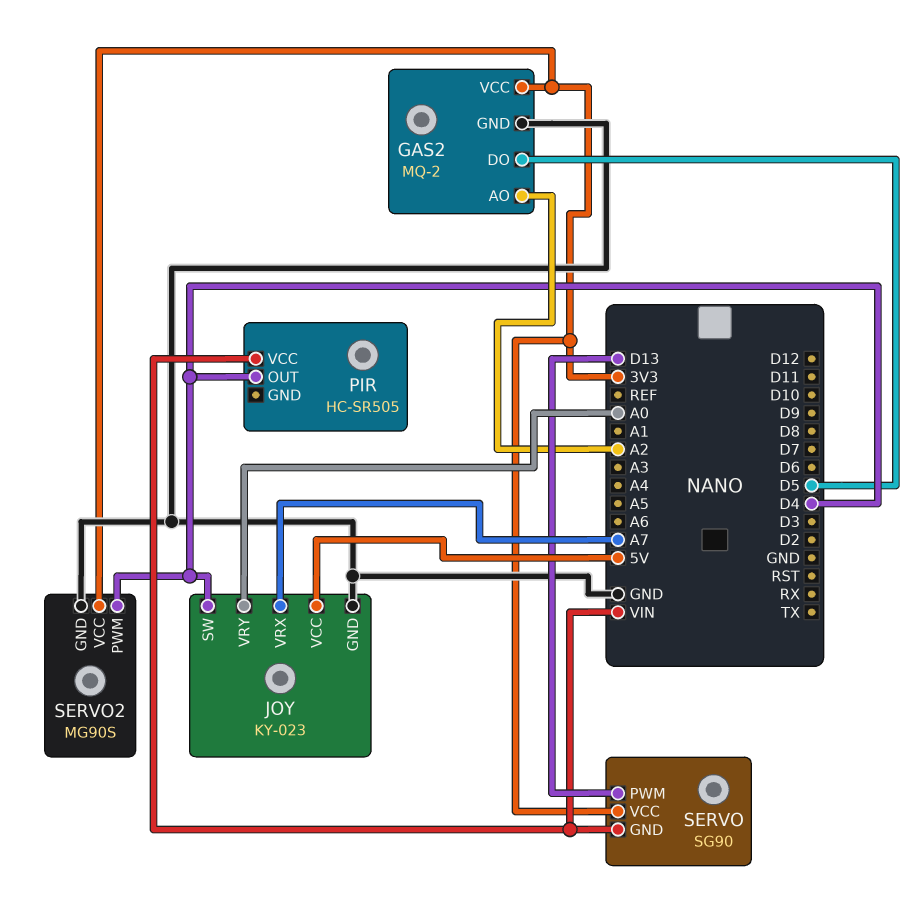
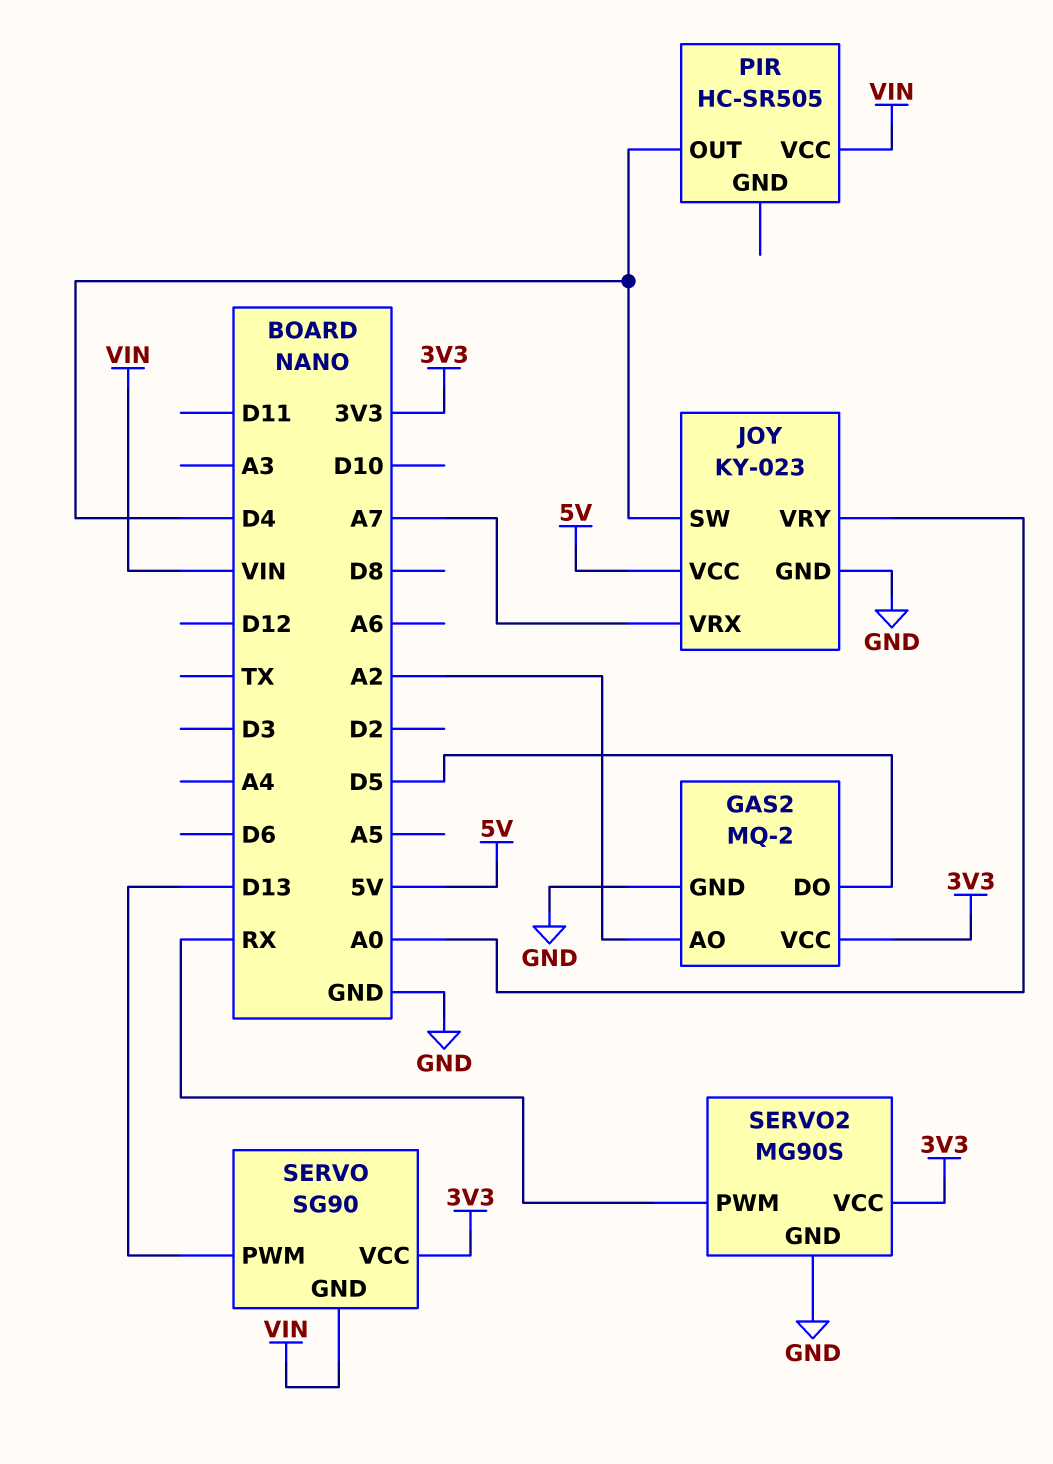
SERVO2 pin PWM: D4 -> RX

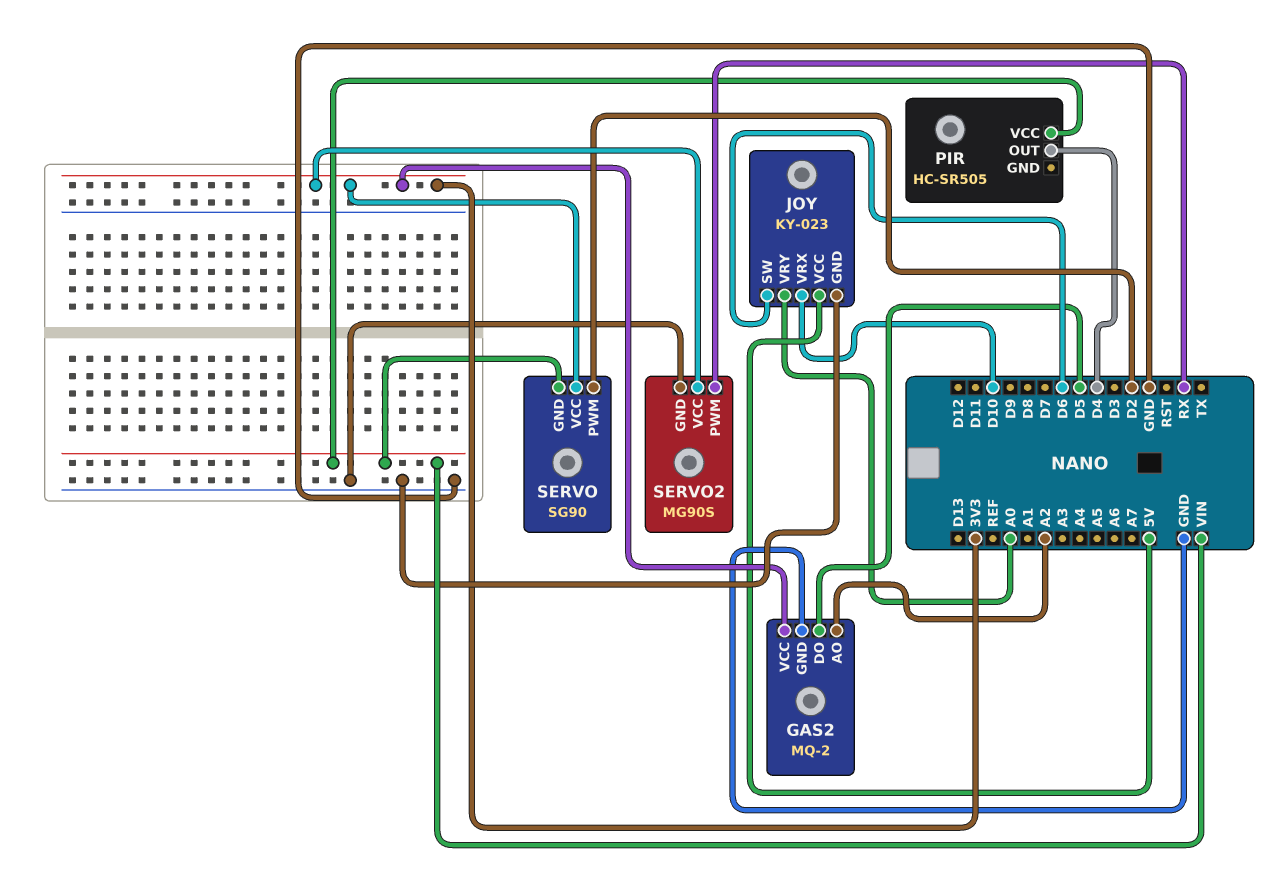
JOY pin SW: D4 -> D6
JOY pin VRX: A7 -> D10
SERVO pin PWM: D13 -> D2

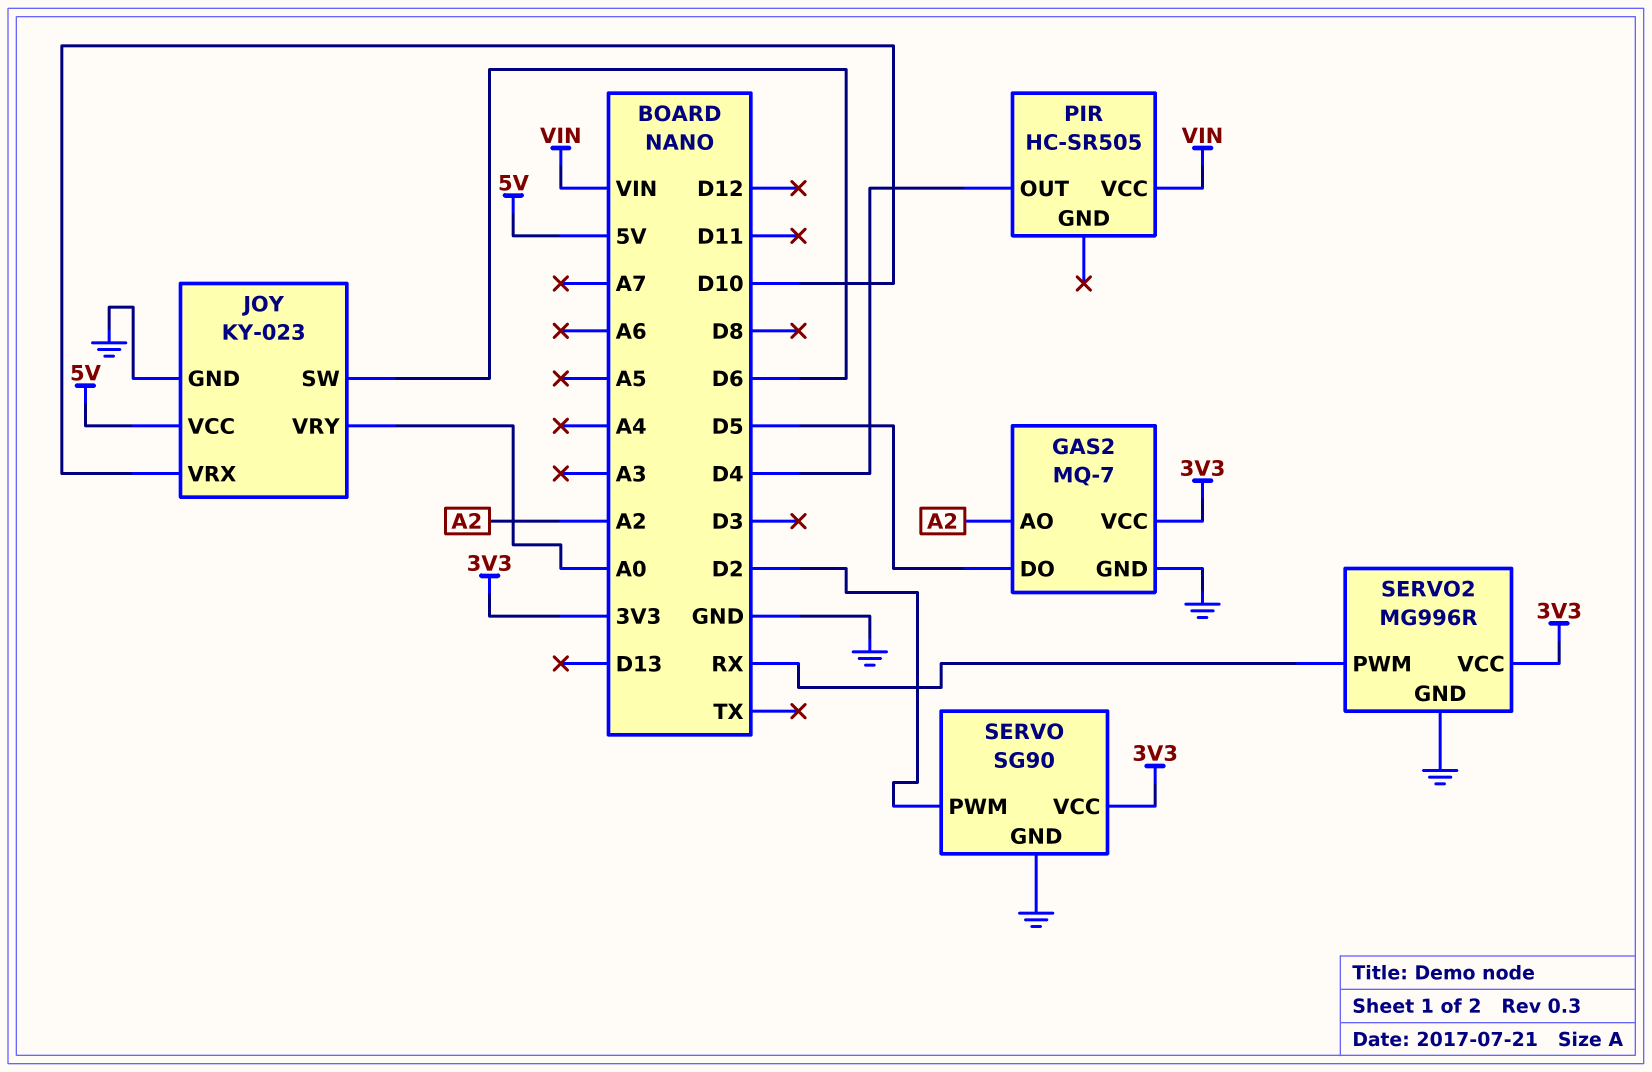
GAS2: MQ-2 -> MQ-7
SERVO pin GND: VIN -> GND
SERVO2: MG90S -> MG996R

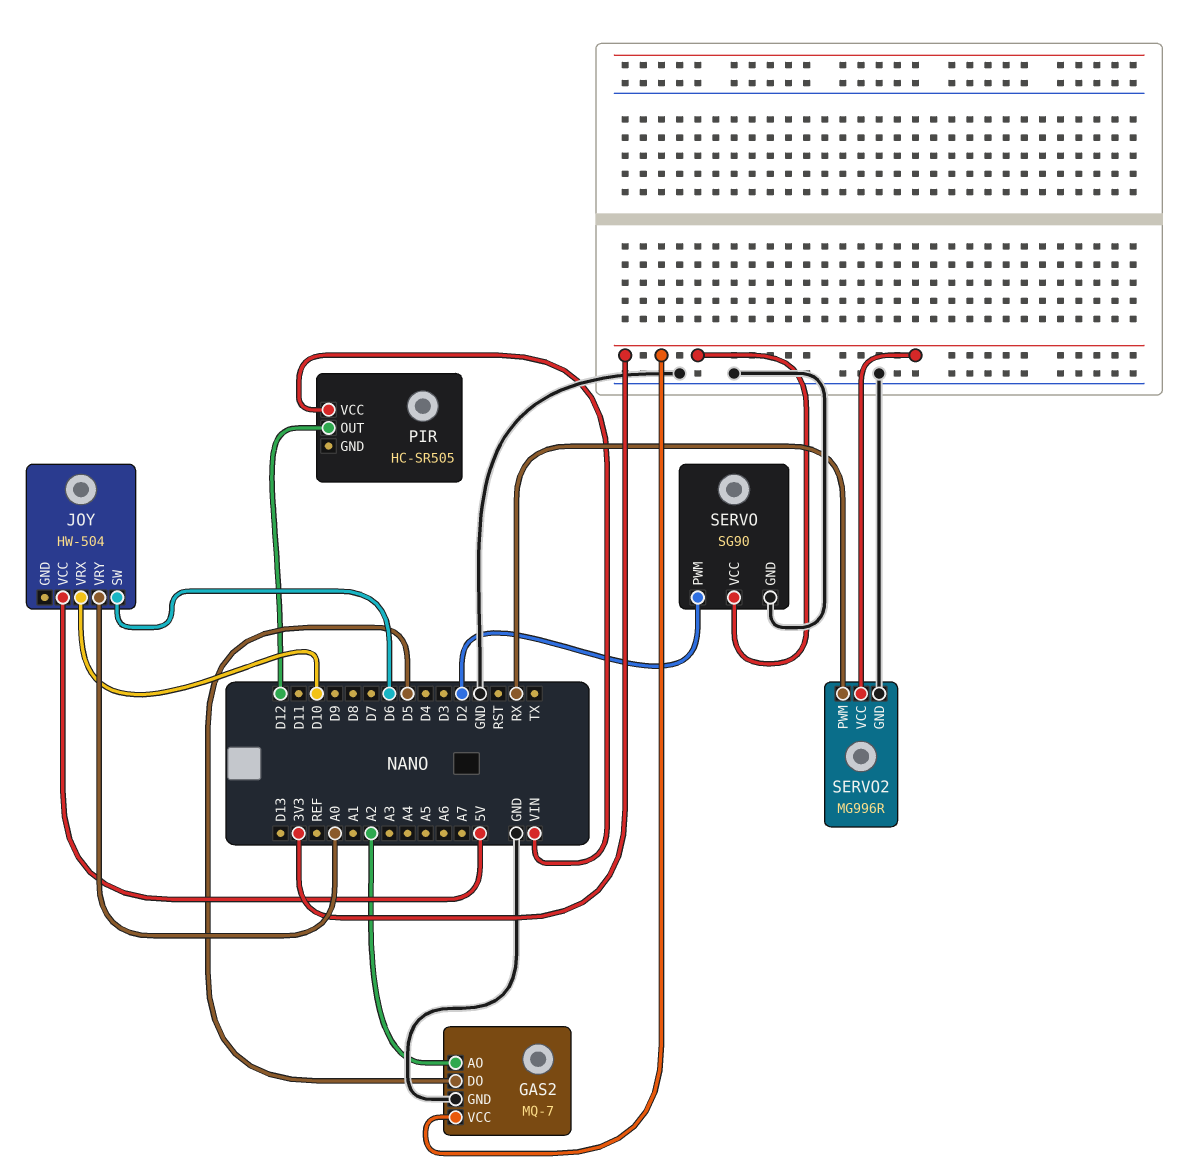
JOY: KY-023 -> HW-504
JOY pin GND: GND -> none
PIR pin OUT: D4 -> D12

